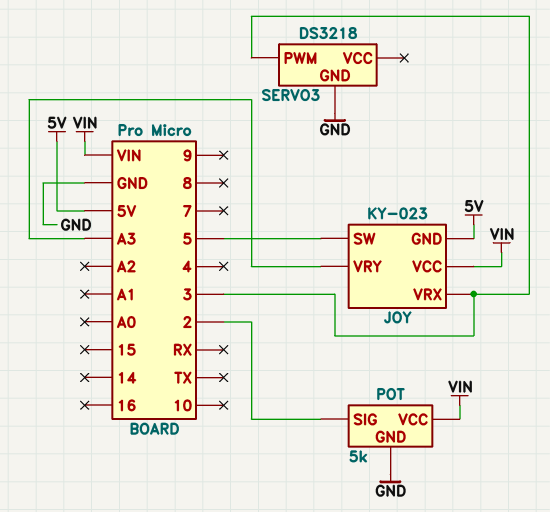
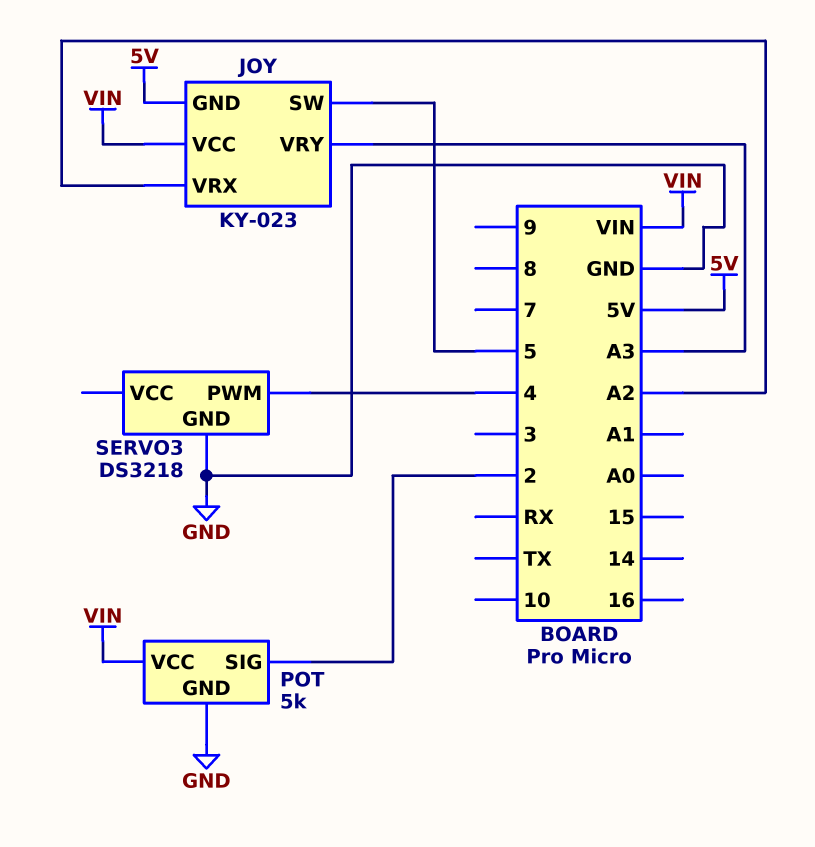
JOY pin VRX: 3 -> A2
SERVO3 pin PWM: 3 -> 4

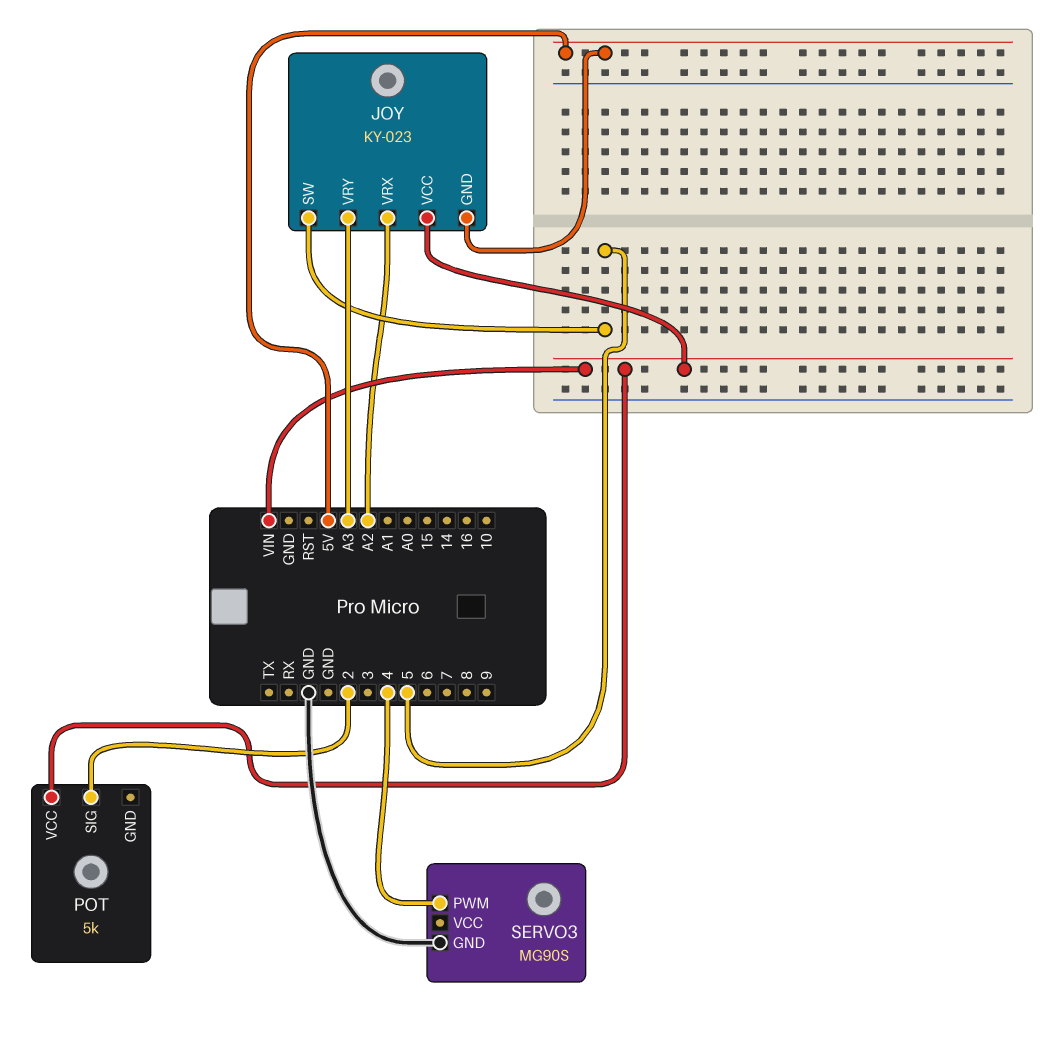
POT pin GND: GND -> none
SERVO3: DS3218 -> MG90S

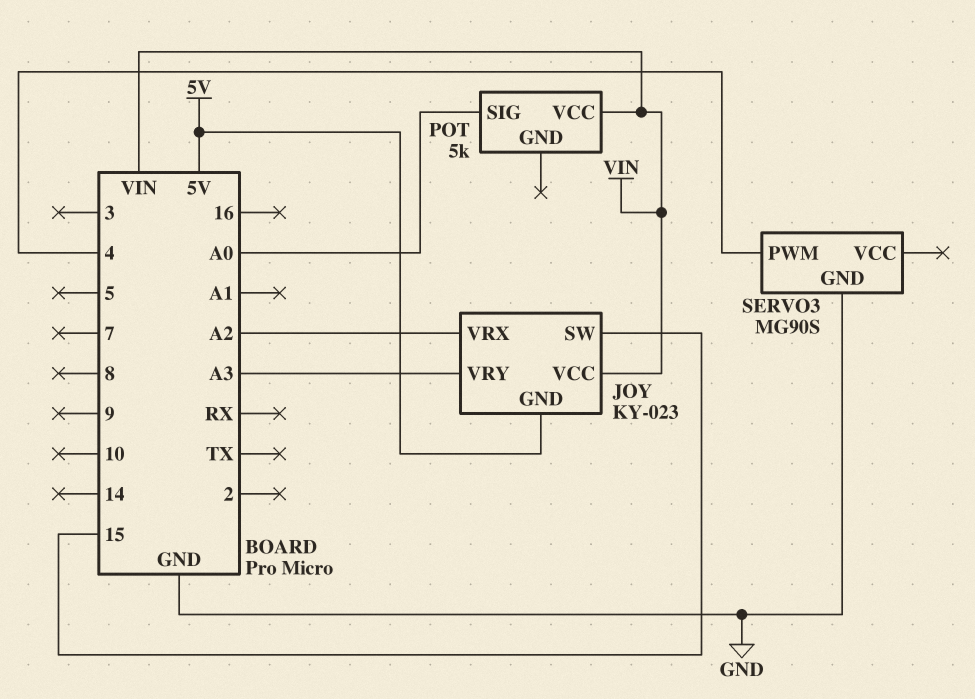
JOY pin SW: 5 -> 15
POT pin SIG: 2 -> A0

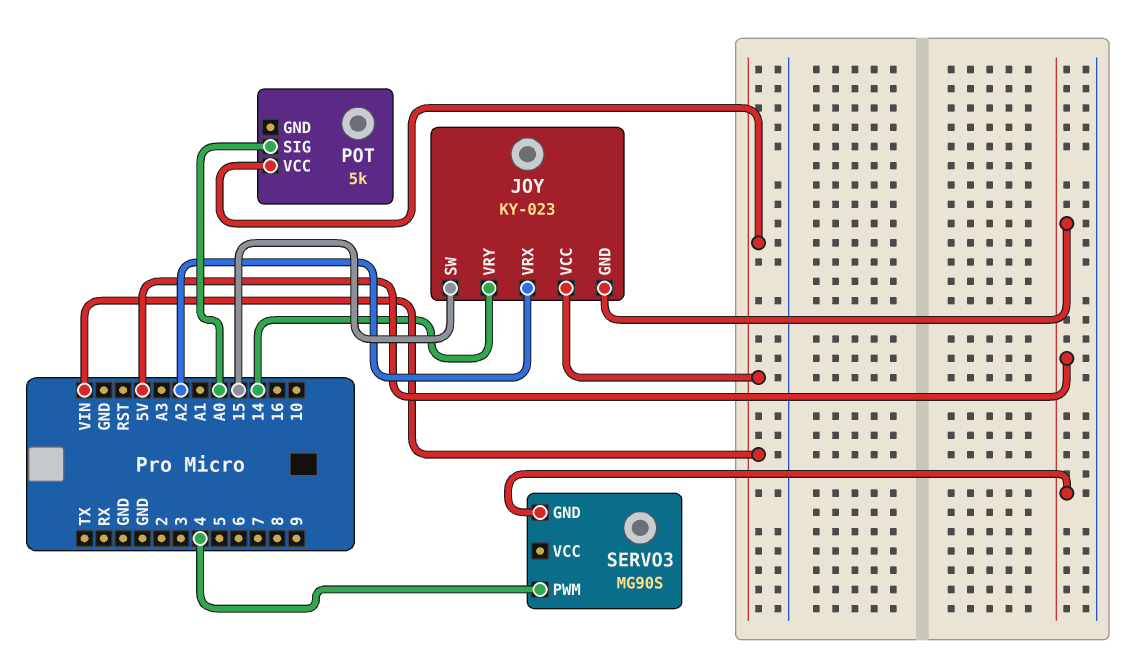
JOY pin VRY: A3 -> 14
SERVO3 pin GND: GND -> 5V

